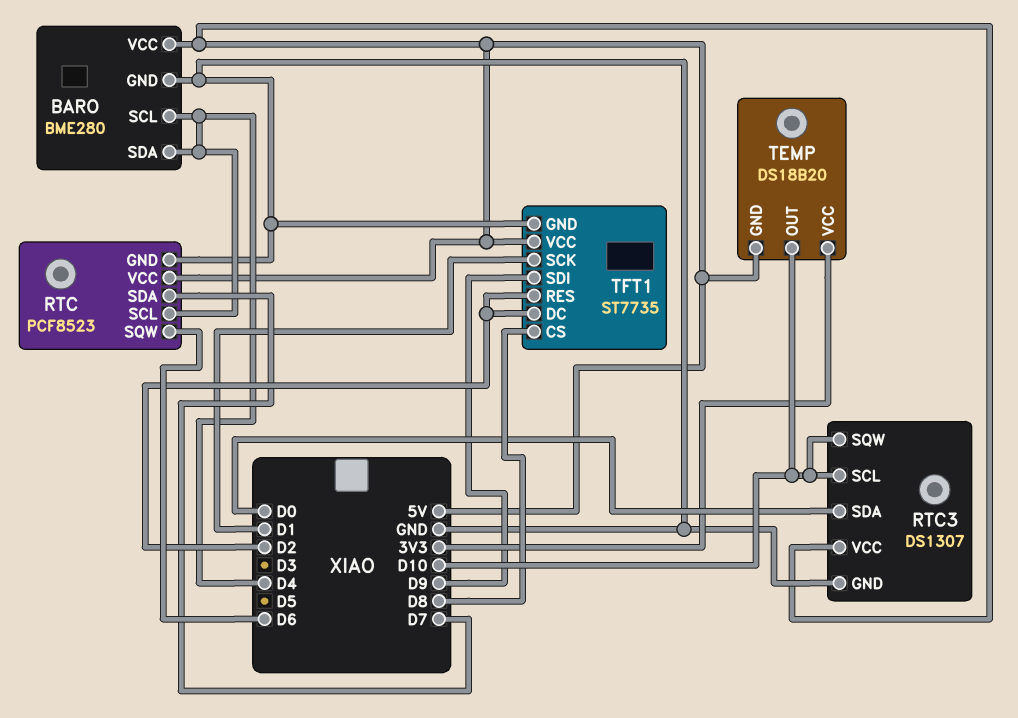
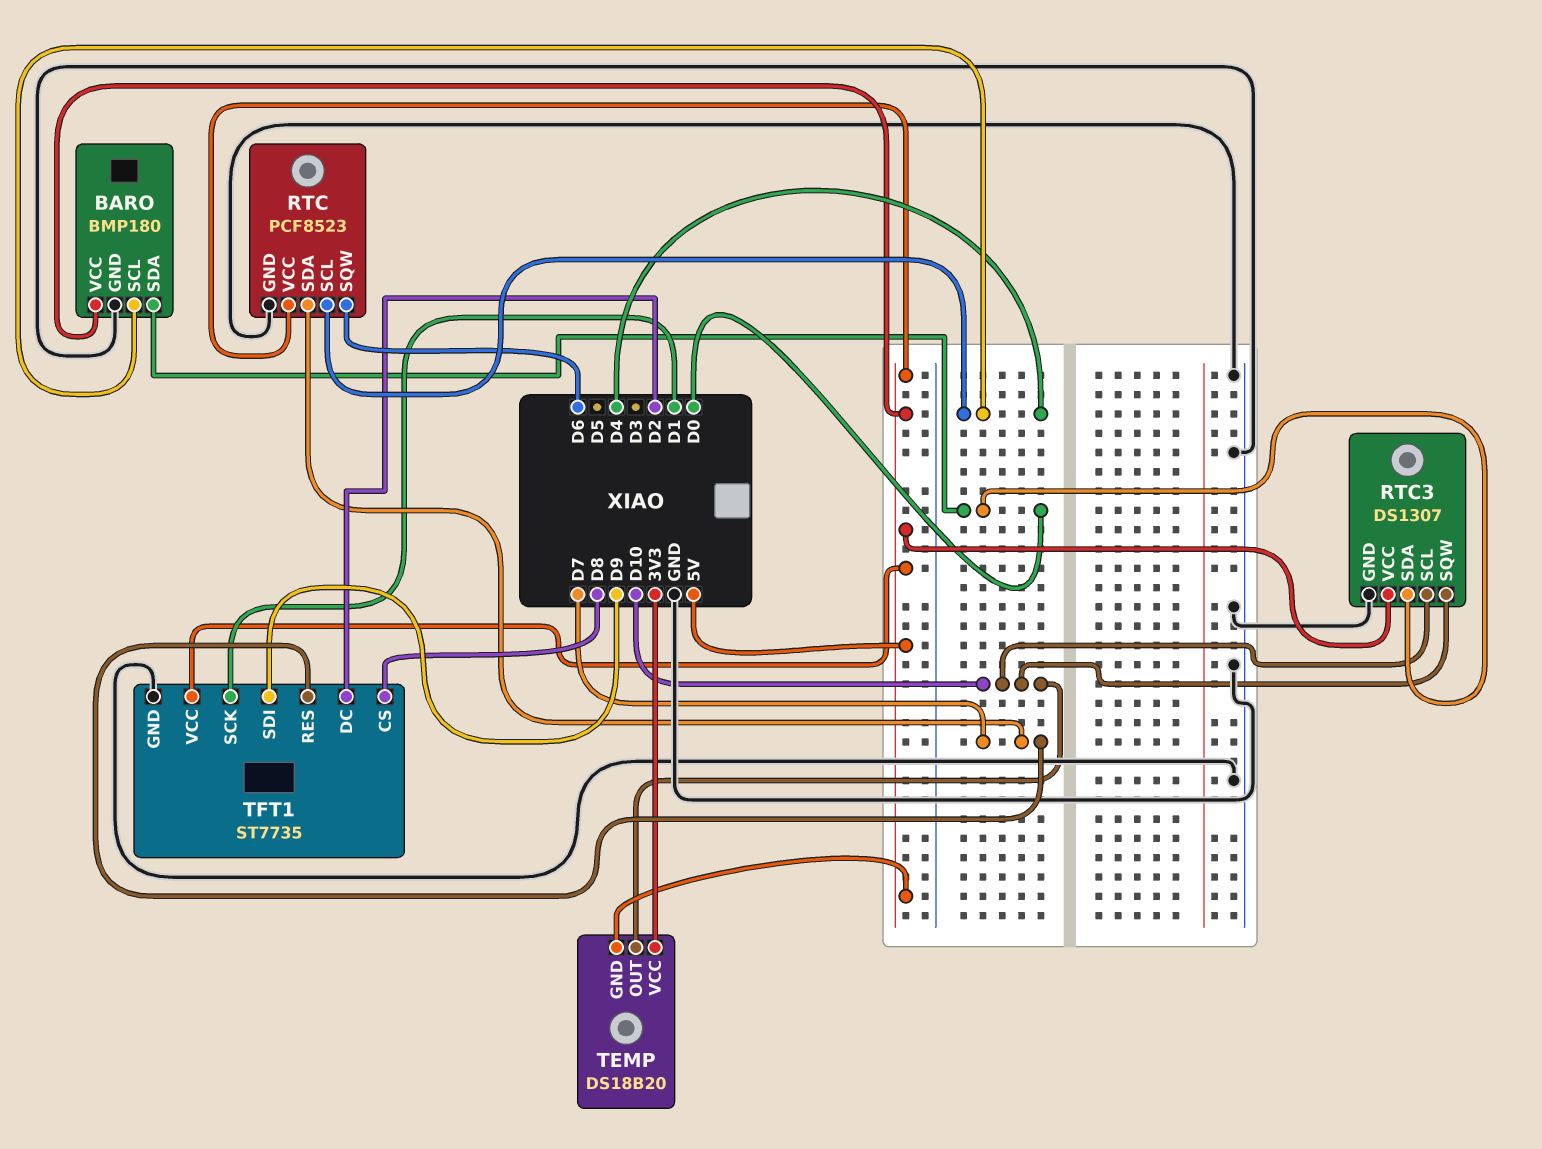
BARO: BME280 -> BMP180
BARO pin SDA: D4 -> D0
TFT1 pin RES: D2 -> D7

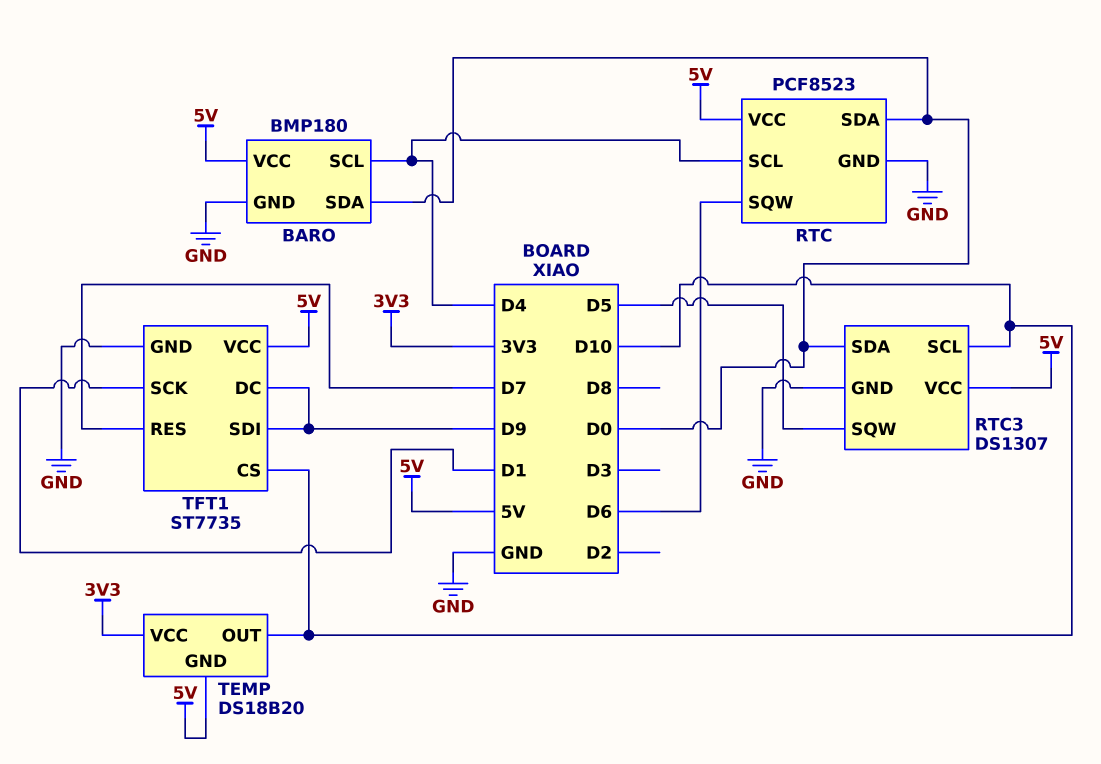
RTC pin SDA: D7 -> D0
RTC3 pin SQW: D10 -> D5
TFT1 pin CS: D8 -> D10
TFT1 pin DC: D2 -> D9

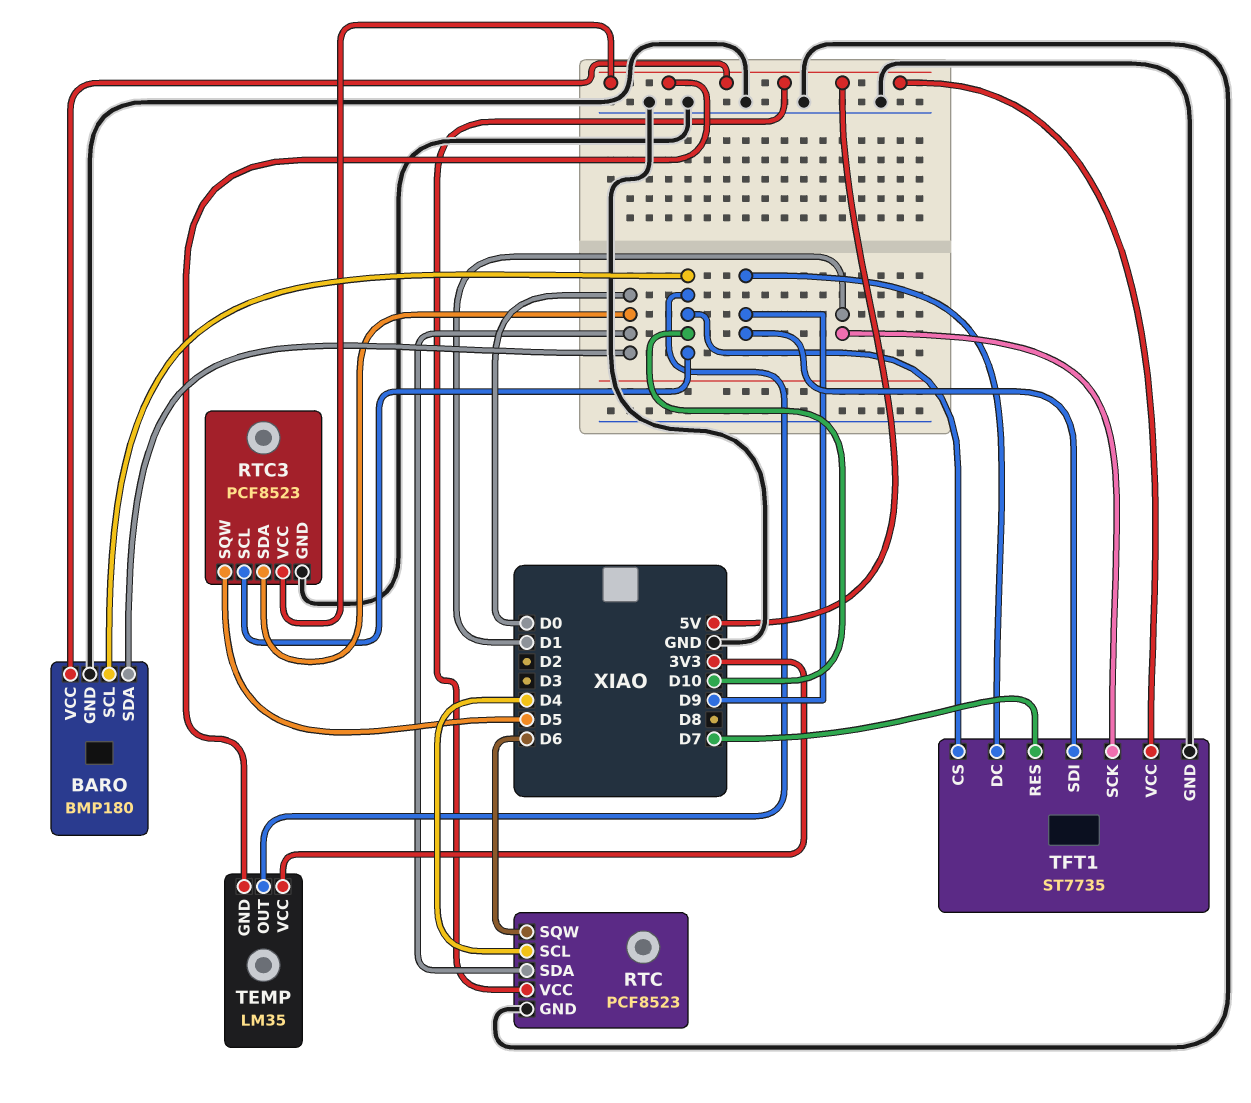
BARO pin SCL: D4 -> D10
RTC3: DS1307 -> PCF8523
TEMP: DS18B20 -> LM35

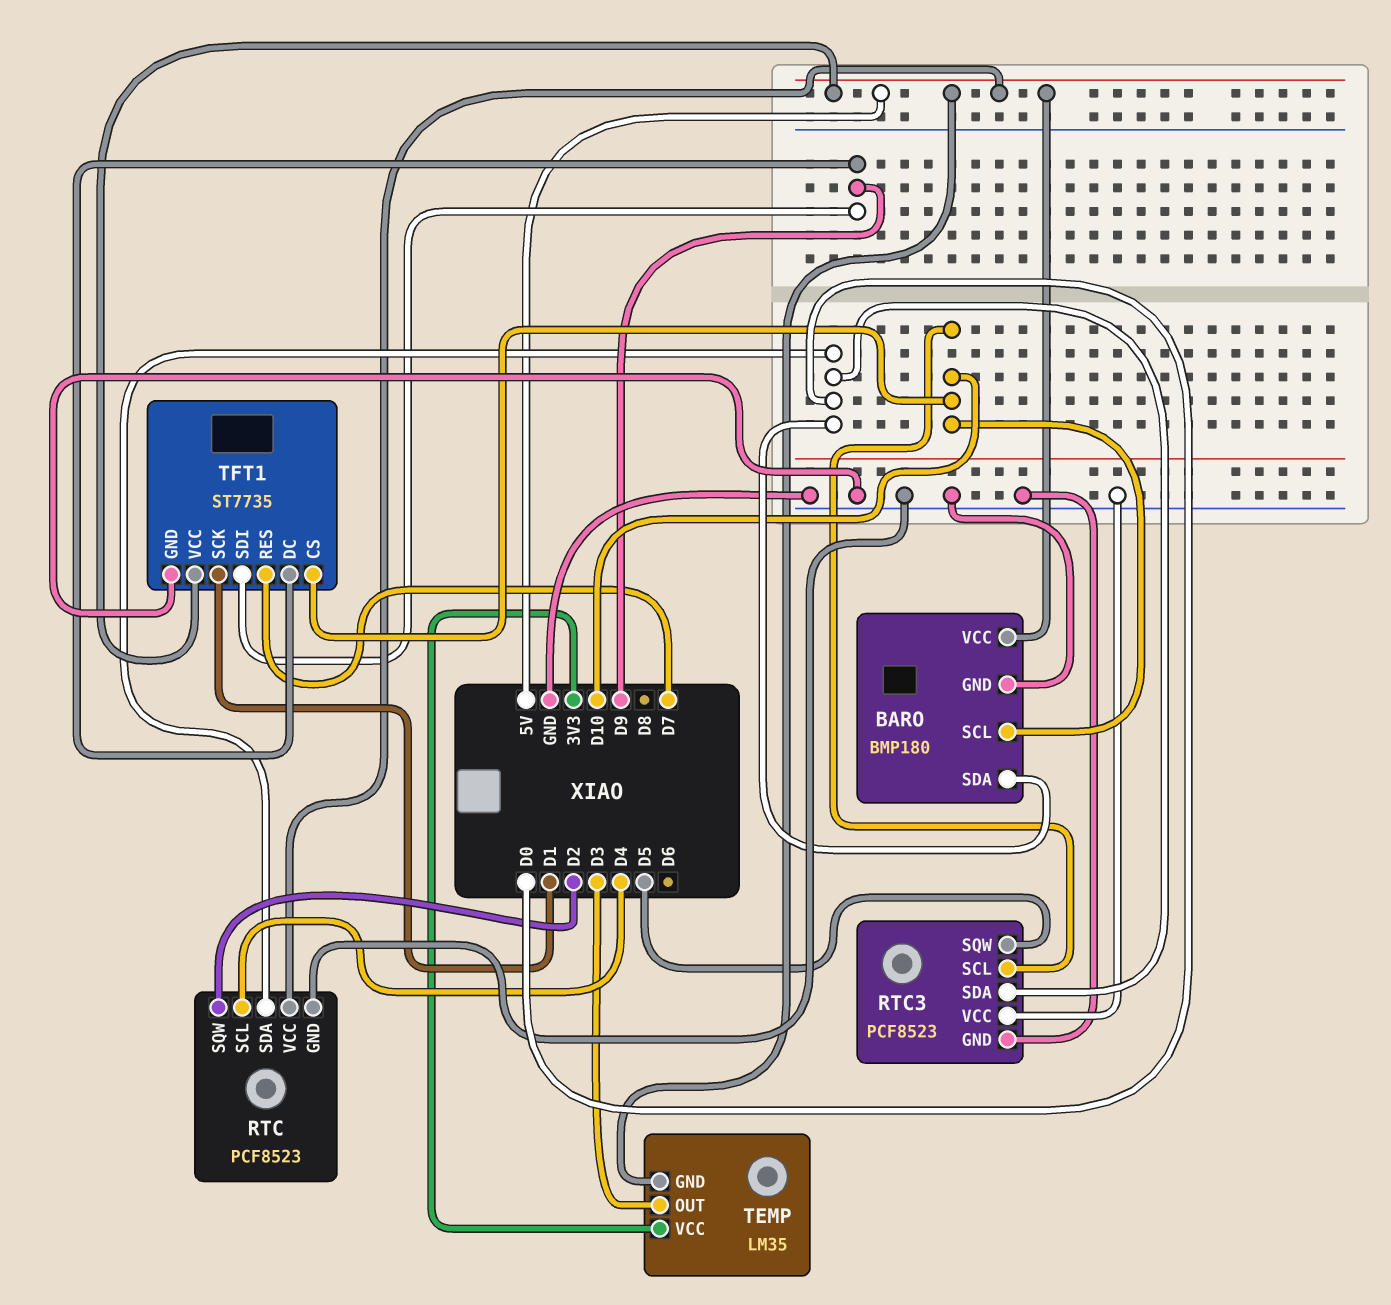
RTC pin SQW: D6 -> D2
RTC3 pin VCC: 5V -> GND
TEMP pin OUT: D10 -> D3

